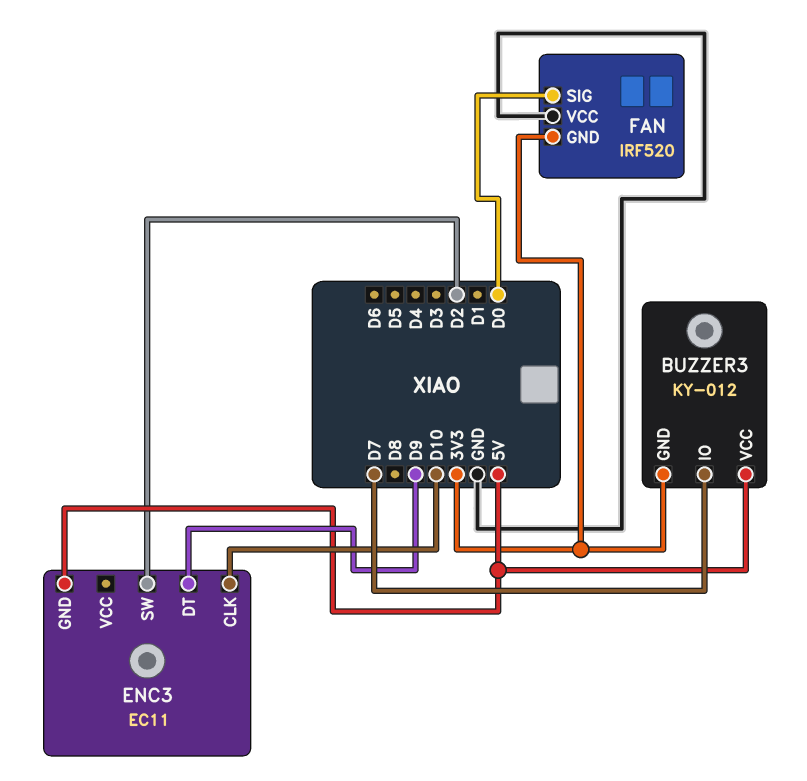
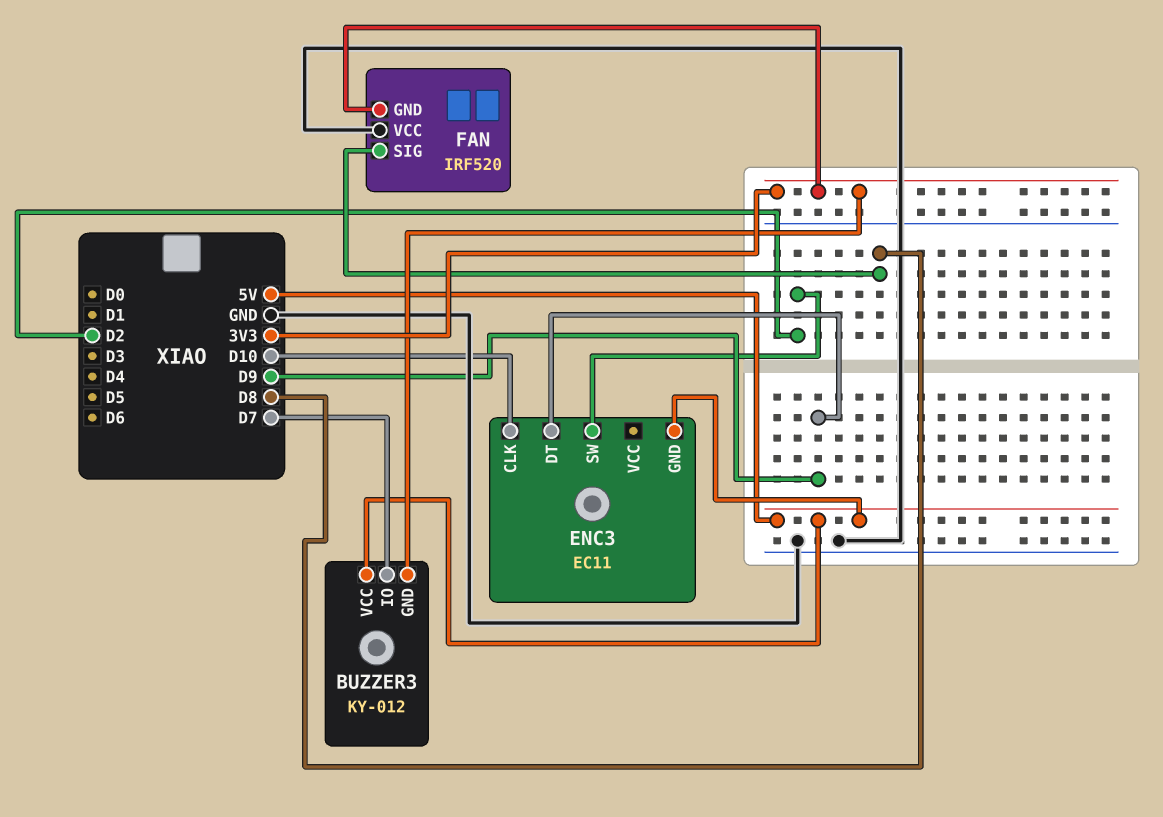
FAN pin SIG: D0 -> D8

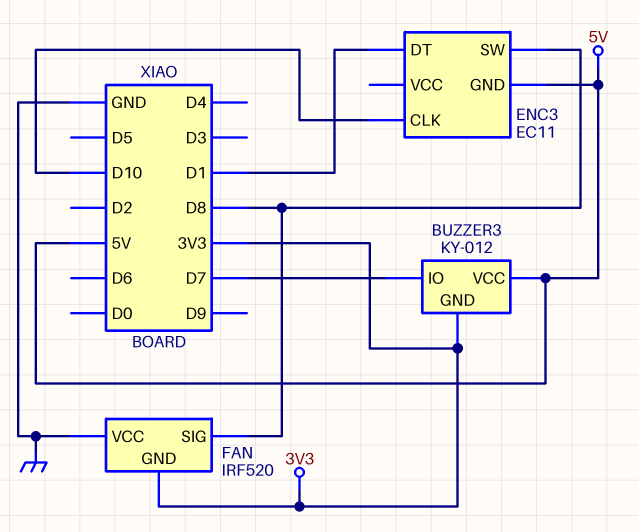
ENC3 pin DT: D9 -> D1
ENC3 pin SW: D2 -> D8

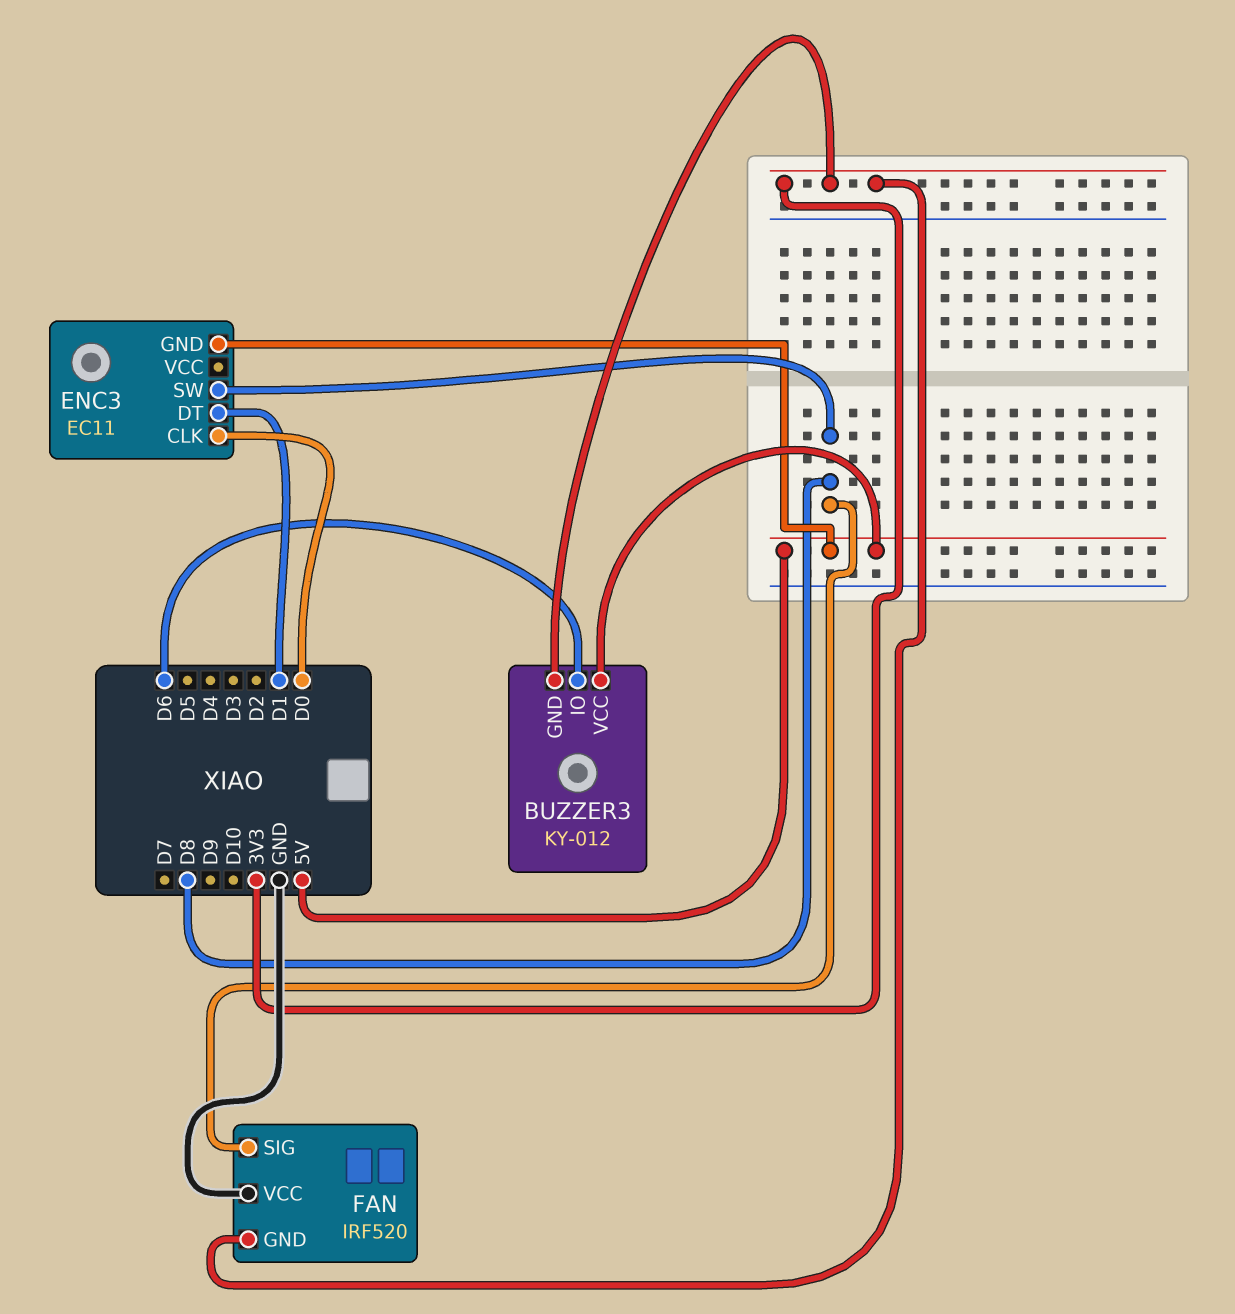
BUZZER3 pin IO: D7 -> D6
ENC3 pin CLK: D10 -> D0

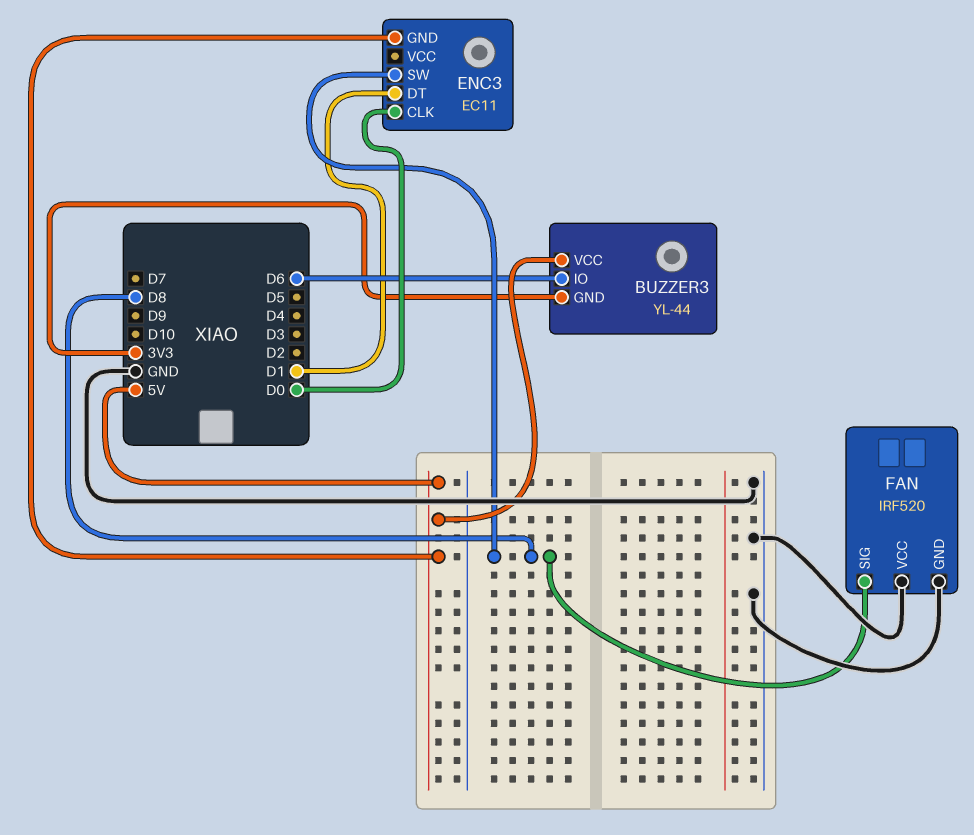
BUZZER3: KY-012 -> YL-44
FAN pin GND: 3V3 -> GND

